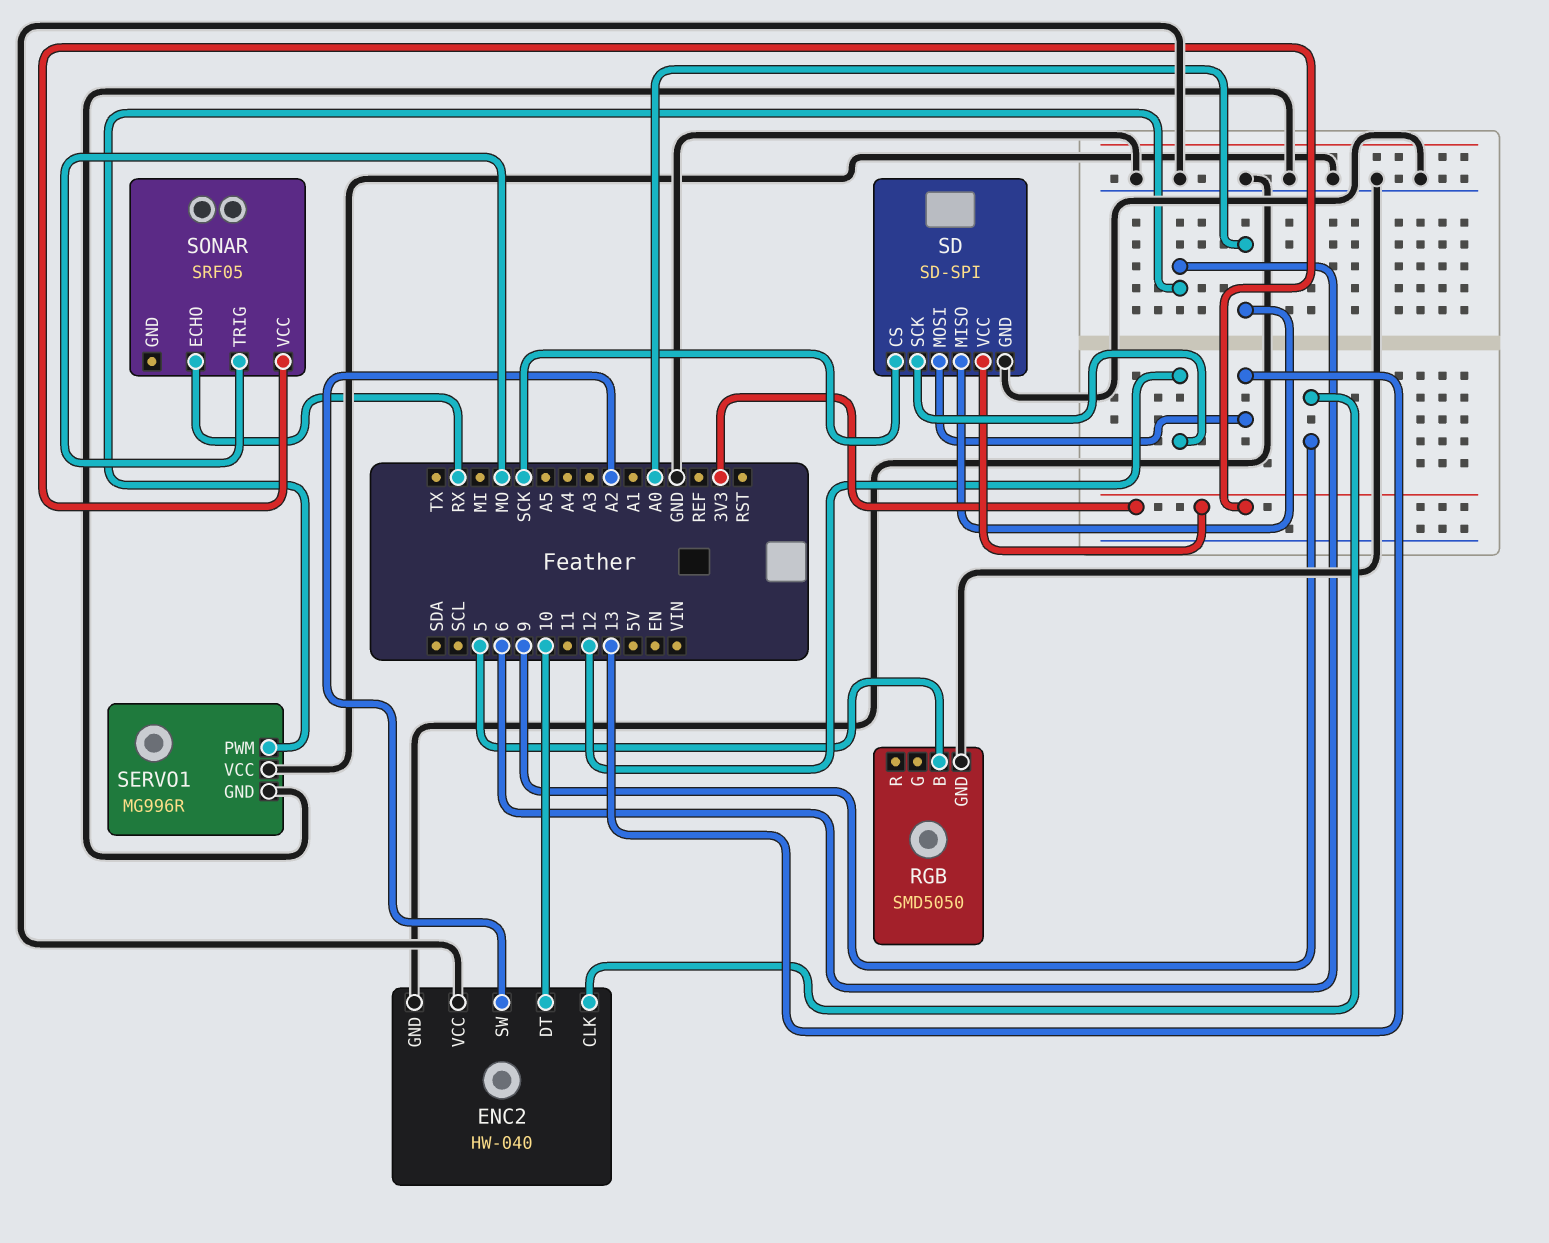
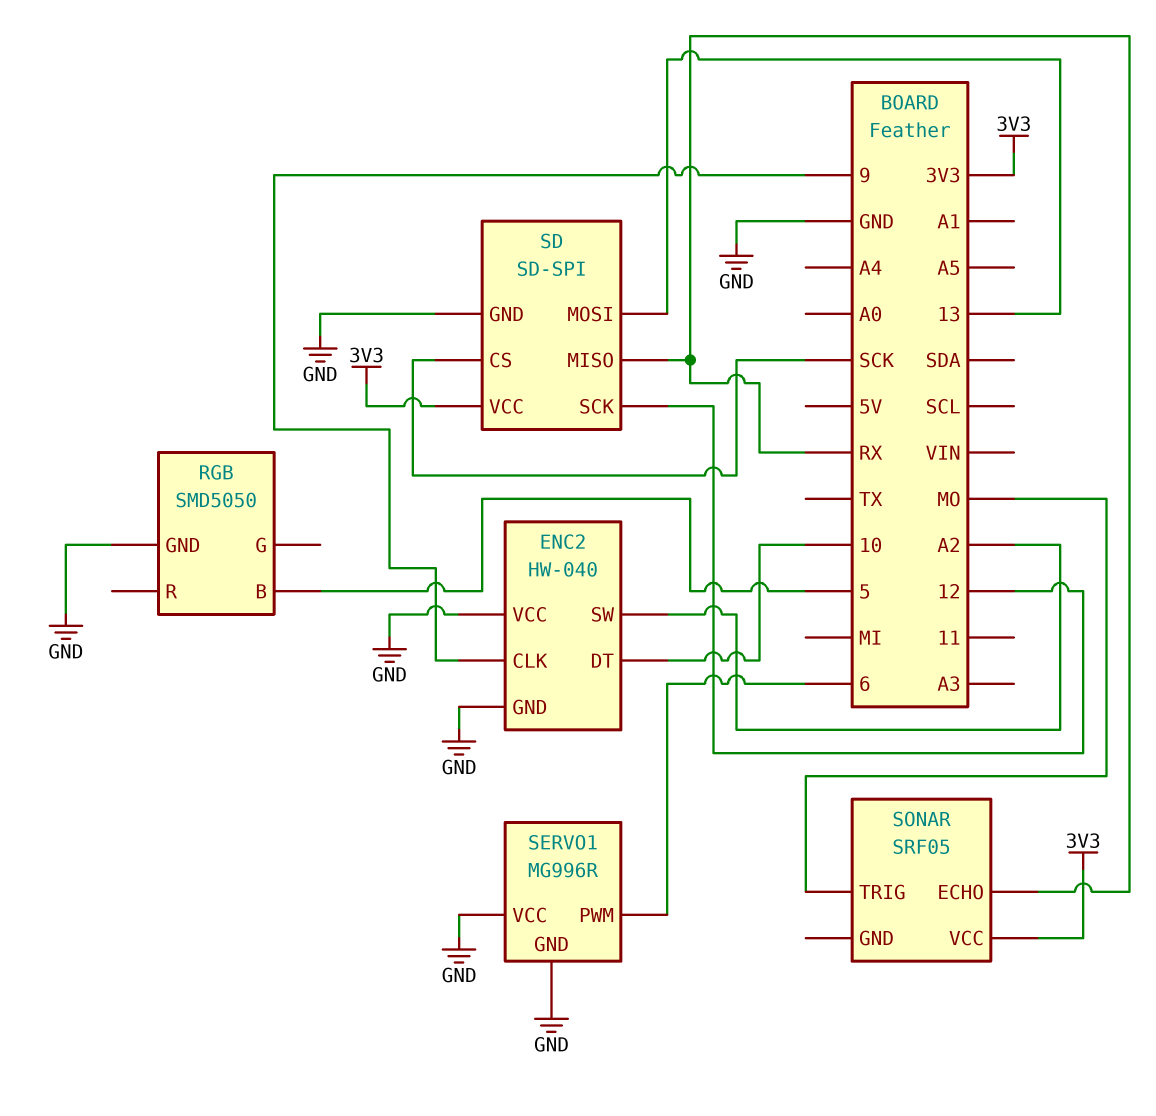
SD pin MISO: A0 -> RX

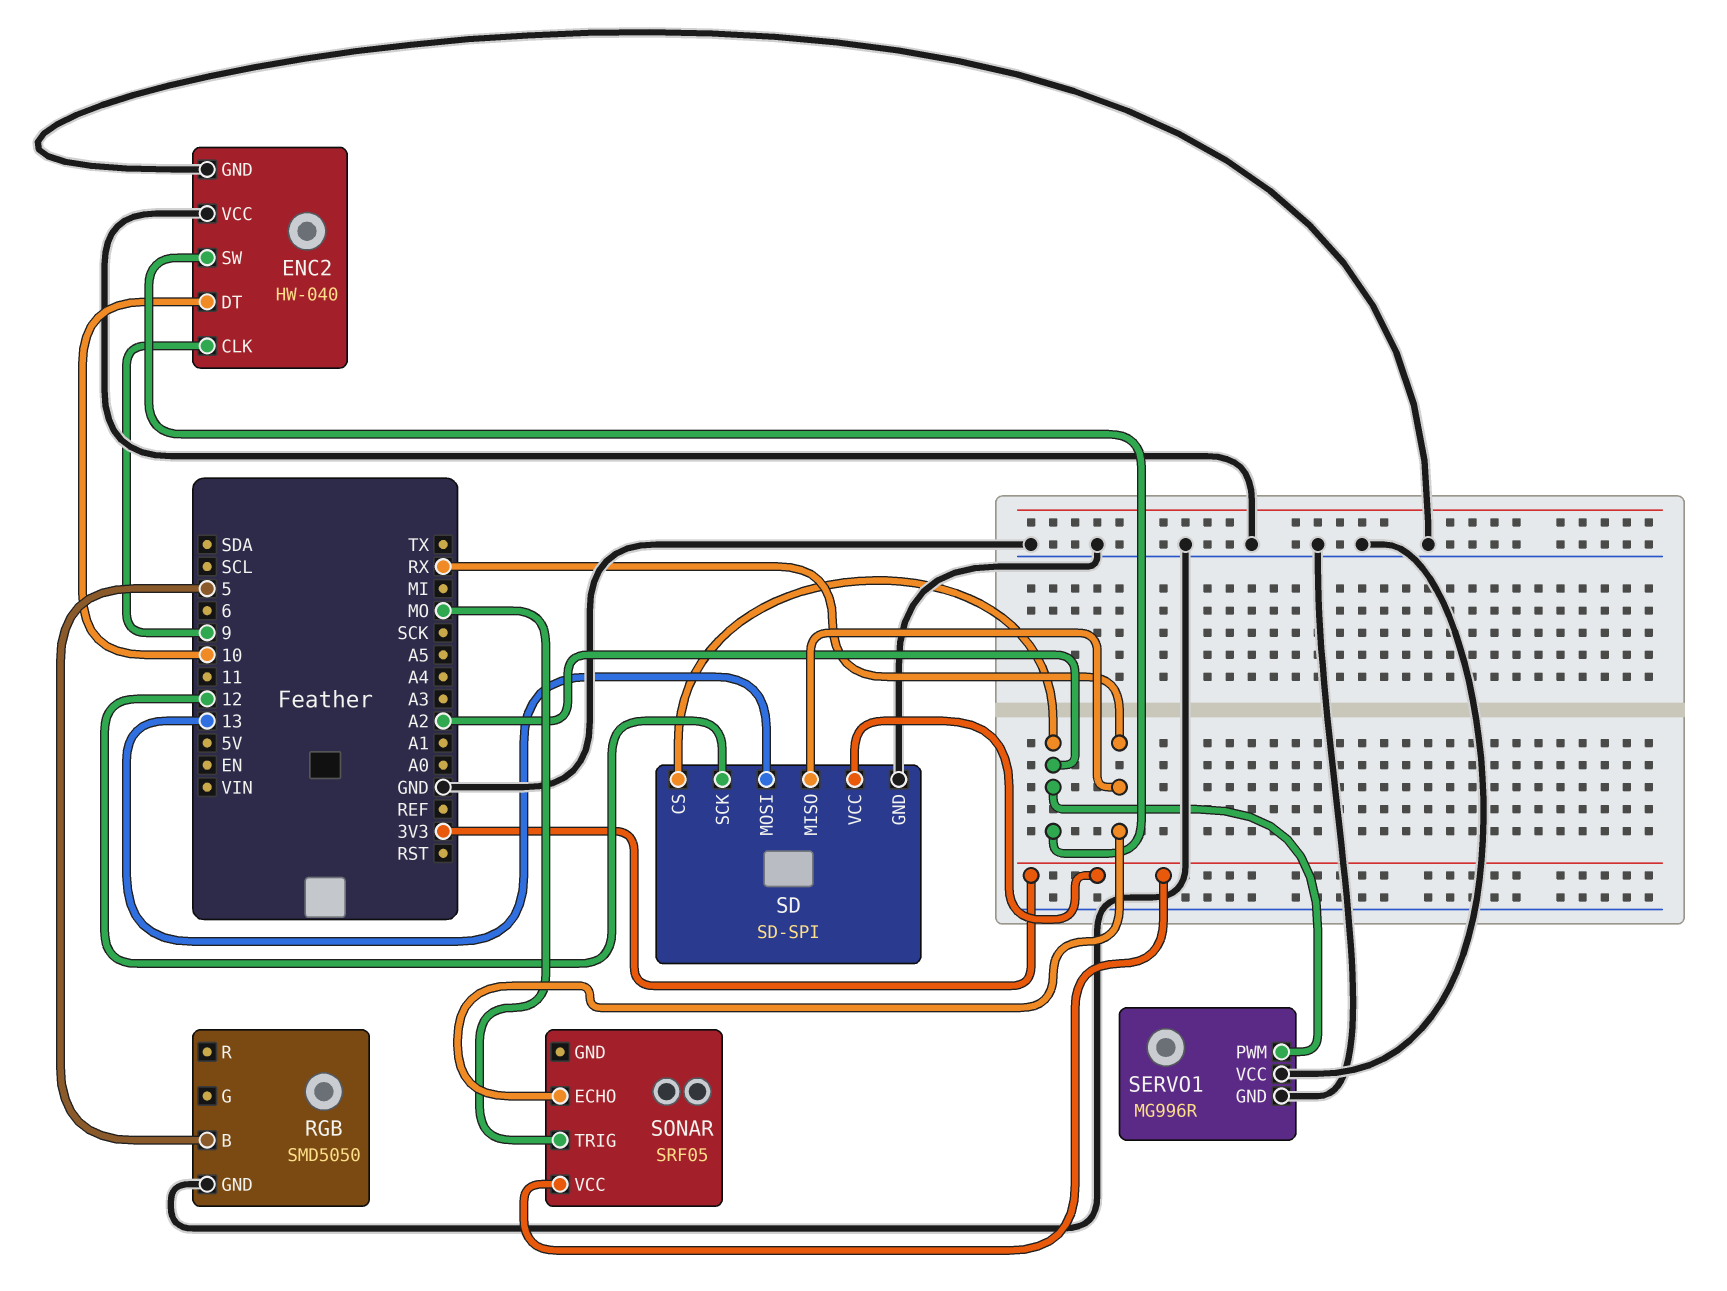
SD pin CS: SCK -> A2
SERVO1 pin PWM: 6 -> A2

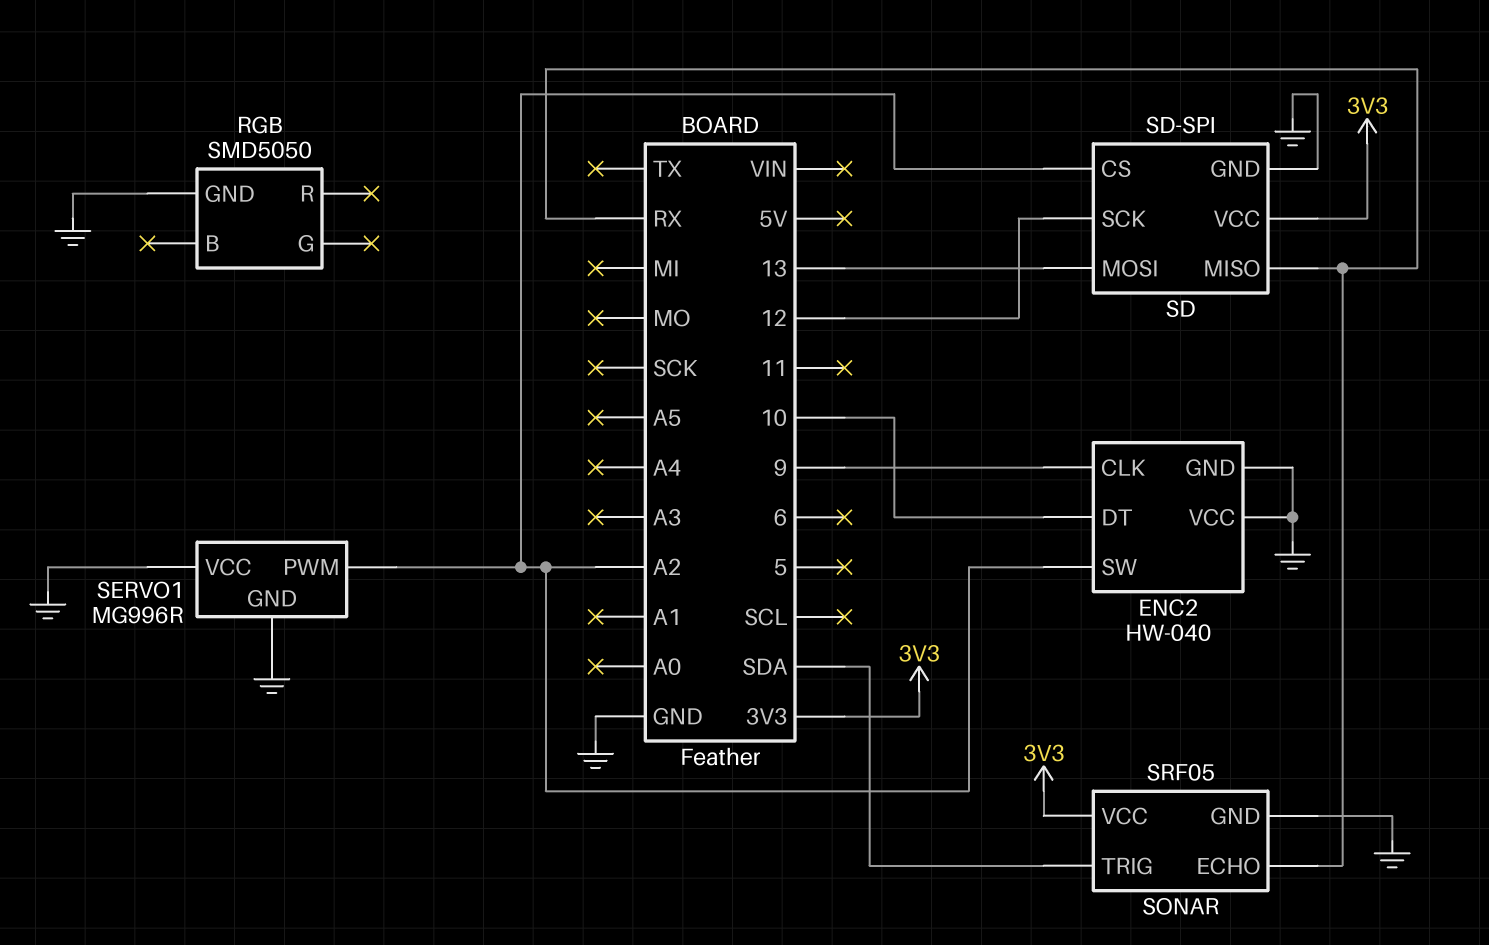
RGB pin B: 5 -> none
SONAR pin GND: none -> GND
SONAR pin TRIG: MO -> SDA

